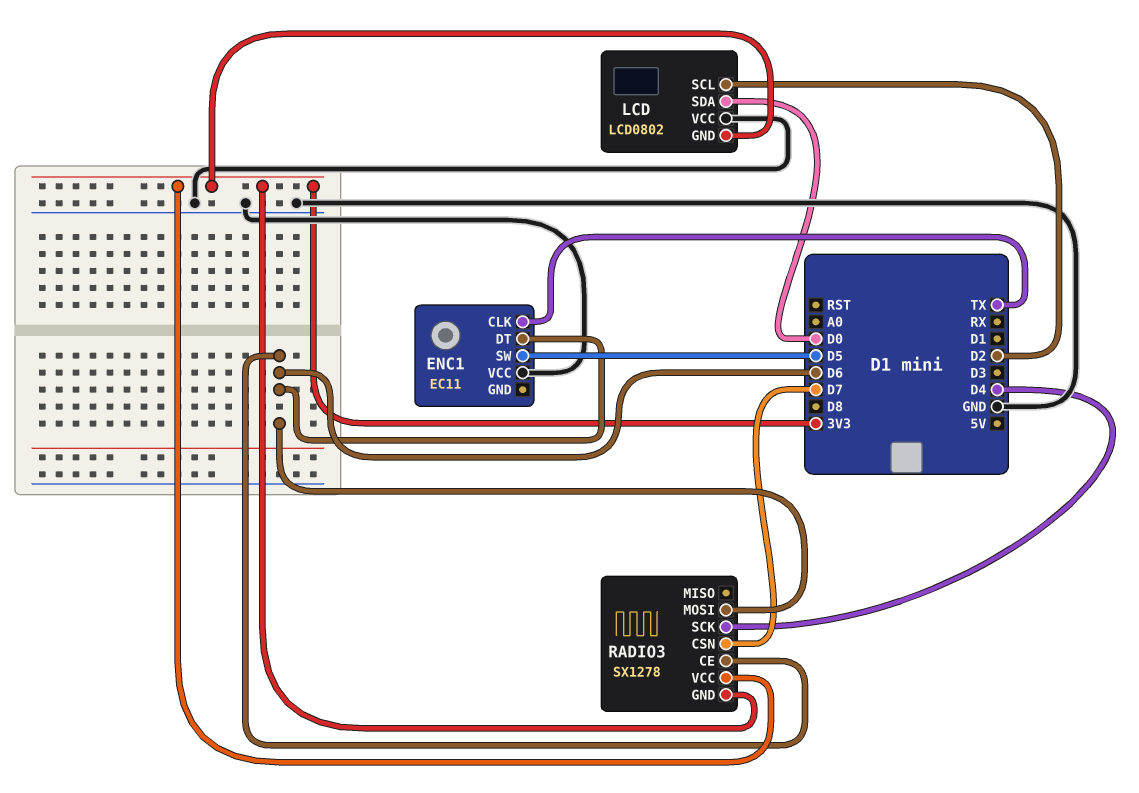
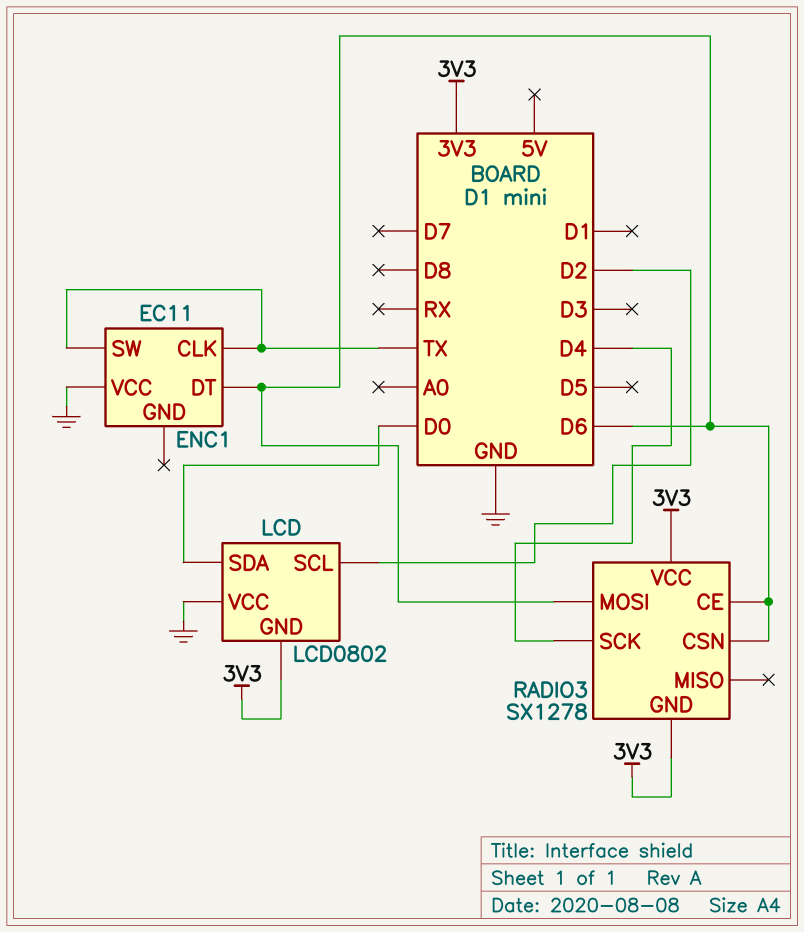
ENC1 pin SW: D5 -> TX
RADIO3 pin CSN: D7 -> D6

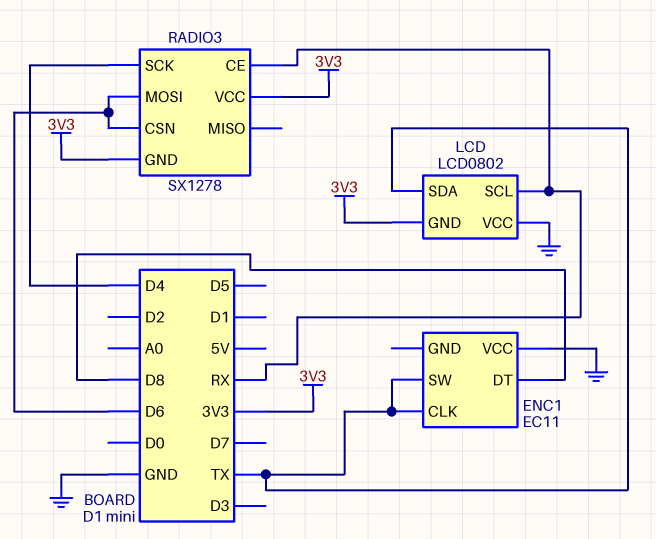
ENC1 pin DT: D6 -> D8
LCD pin SCL: D2 -> RX
LCD pin SDA: D0 -> TX
RADIO3 pin CE: D6 -> RX

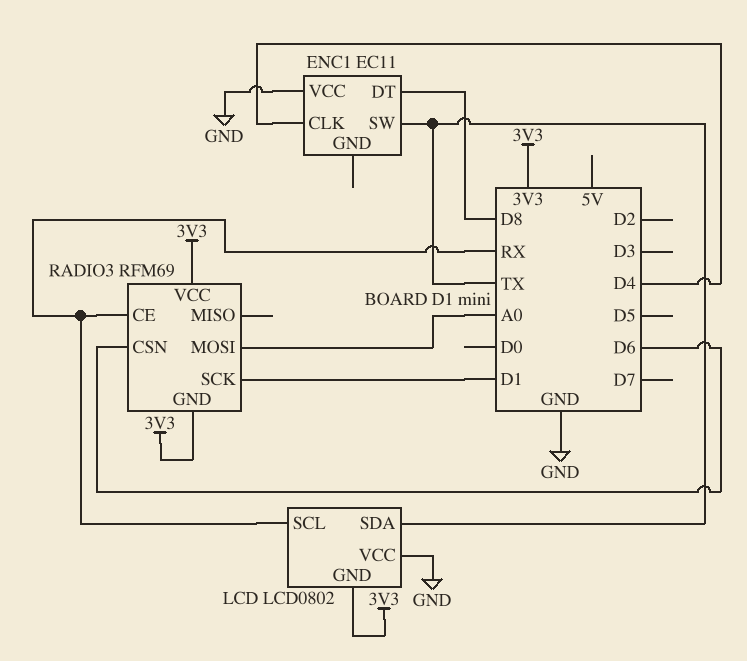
ENC1 pin CLK: TX -> D4
RADIO3: SX1278 -> RFM69
RADIO3 pin MOSI: D6 -> A0
RADIO3 pin SCK: D4 -> D1

